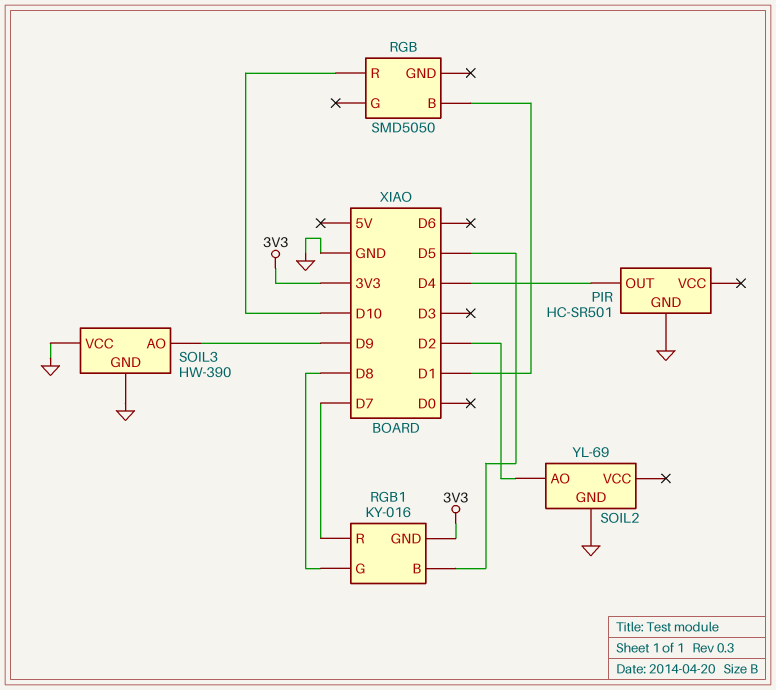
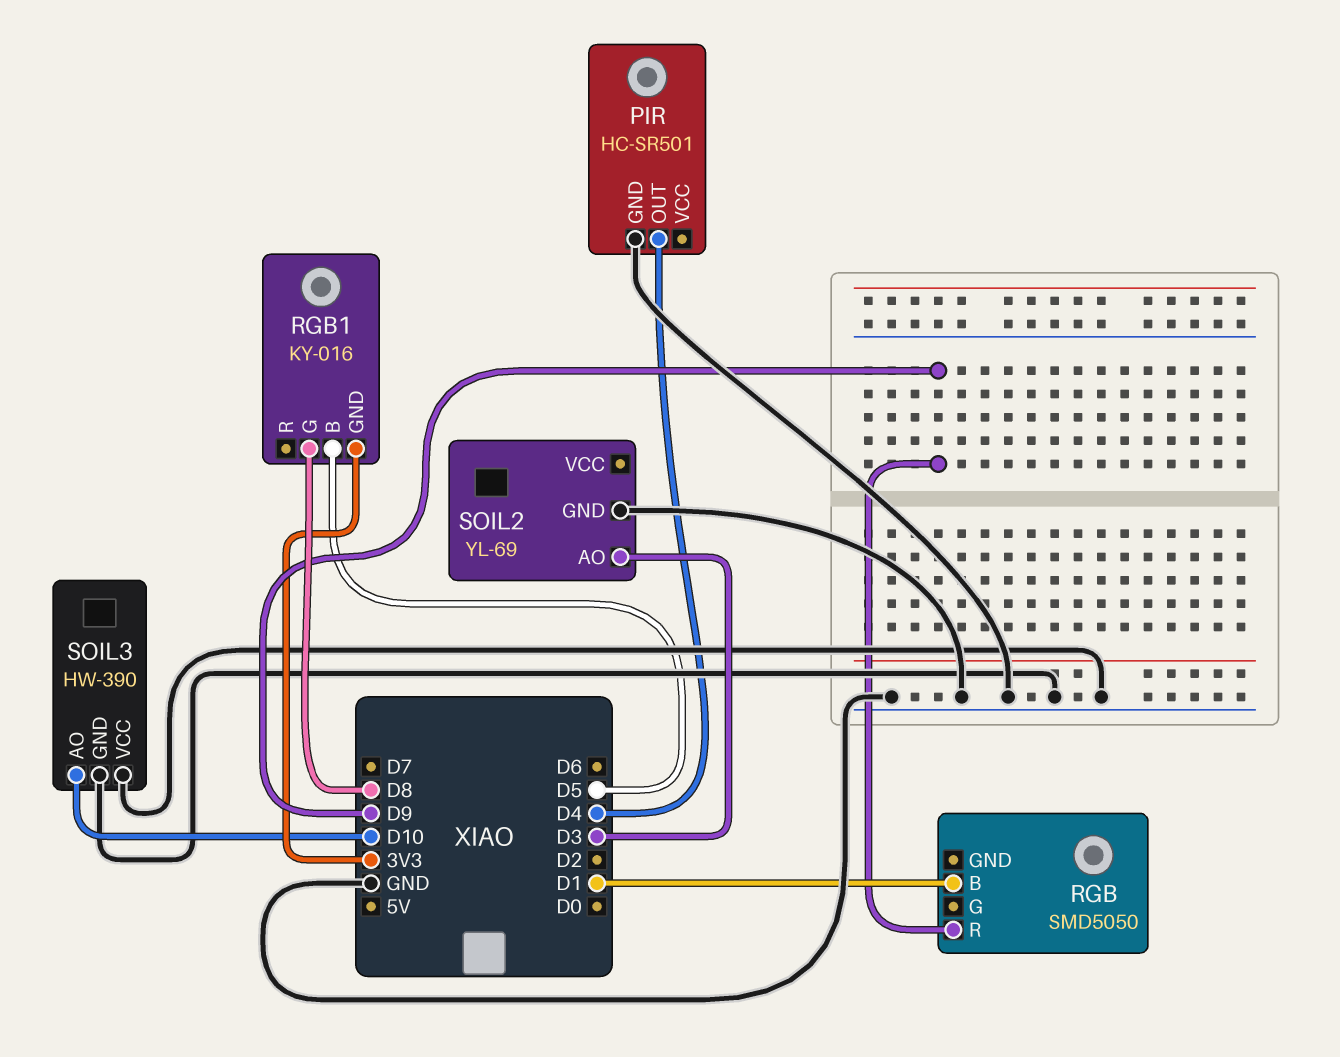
RGB pin R: D10 -> D9
RGB1 pin R: D7 -> none
SOIL2 pin AO: D2 -> D3
SOIL3 pin AO: D9 -> D10

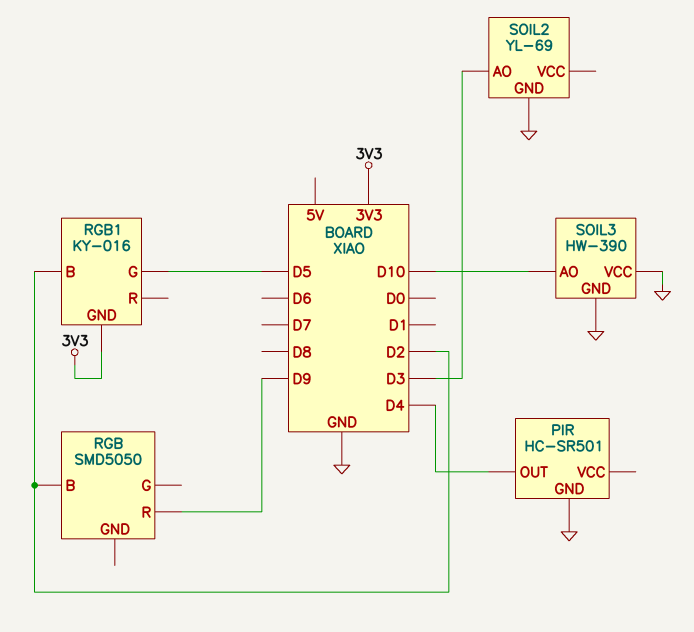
RGB pin B: D1 -> D2
RGB1 pin B: D5 -> D2
RGB1 pin G: D8 -> D5

